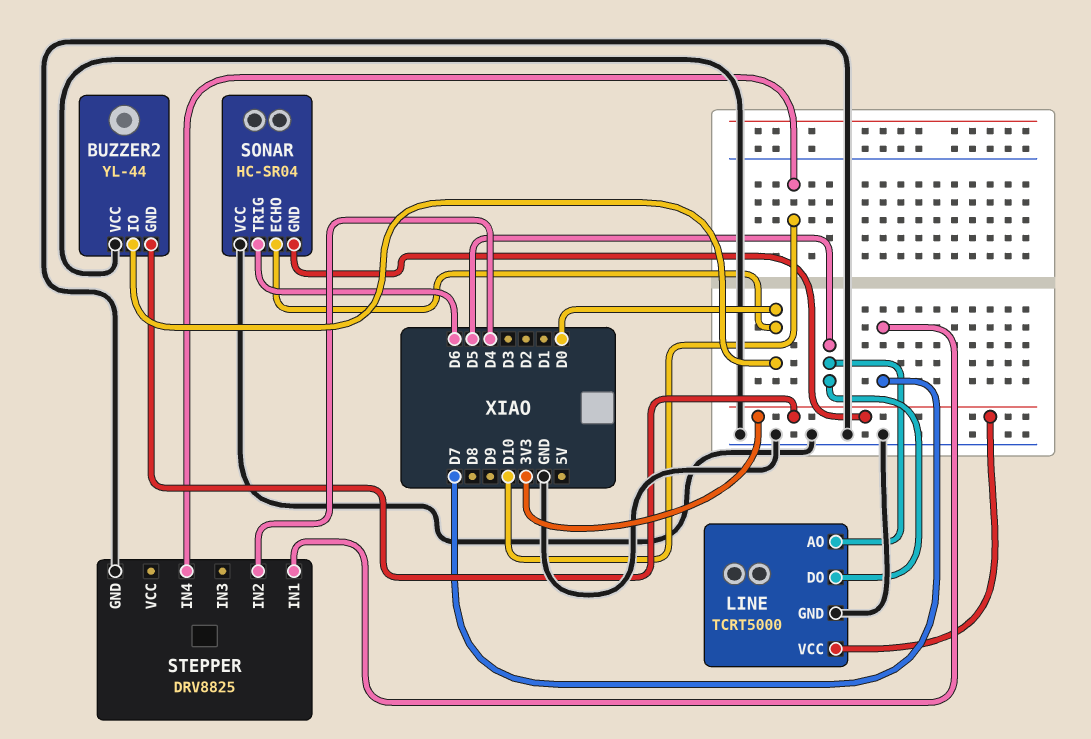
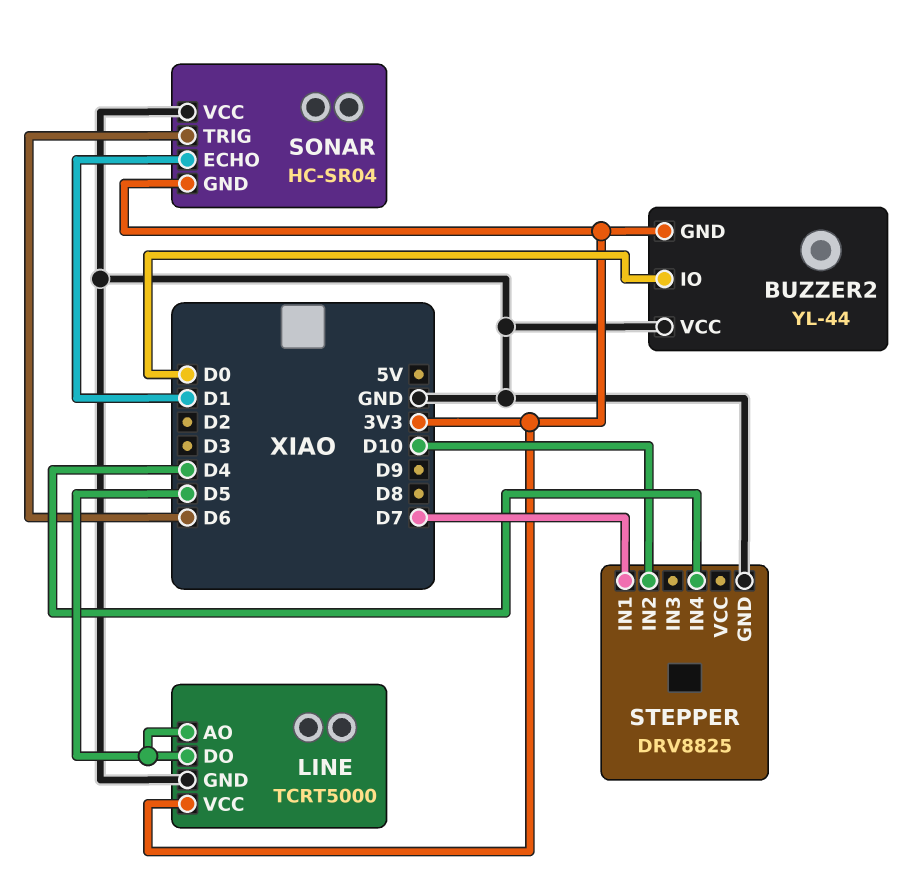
SONAR pin ECHO: D0 -> D1
STEPPER pin IN2: D4 -> D10
STEPPER pin IN4: D10 -> D4

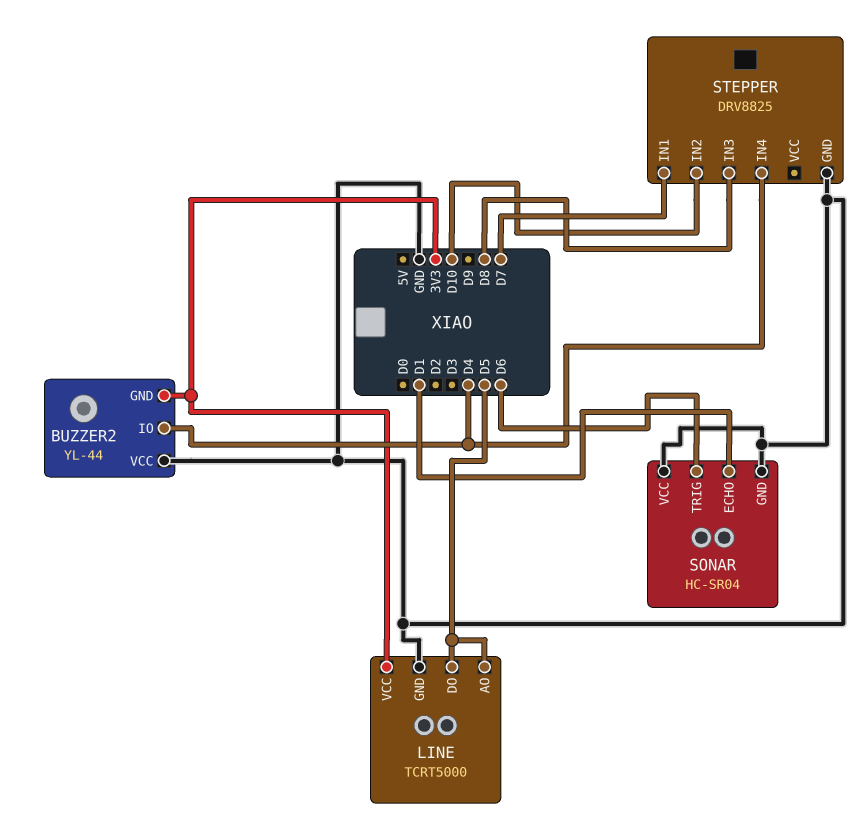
BUZZER2 pin IO: D0 -> D4
SONAR pin GND: 3V3 -> GND
STEPPER pin IN3: none -> D8

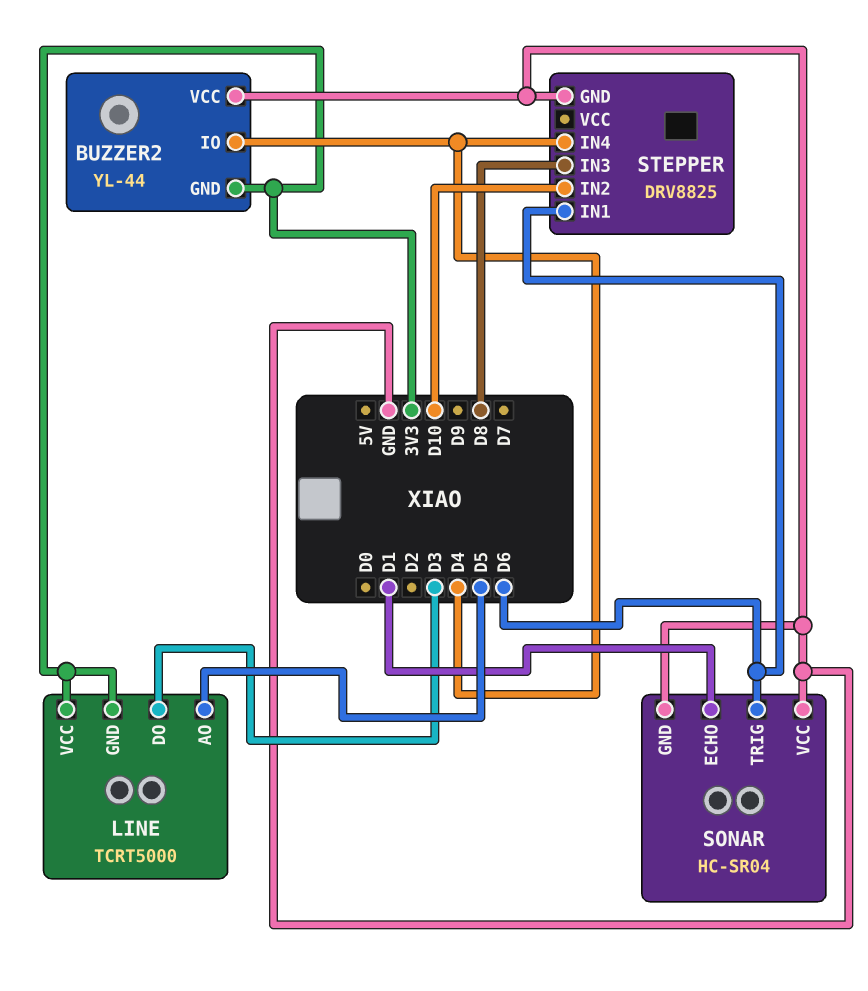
LINE pin DO: D5 -> D3
LINE pin GND: GND -> 3V3
STEPPER pin IN1: D7 -> D6

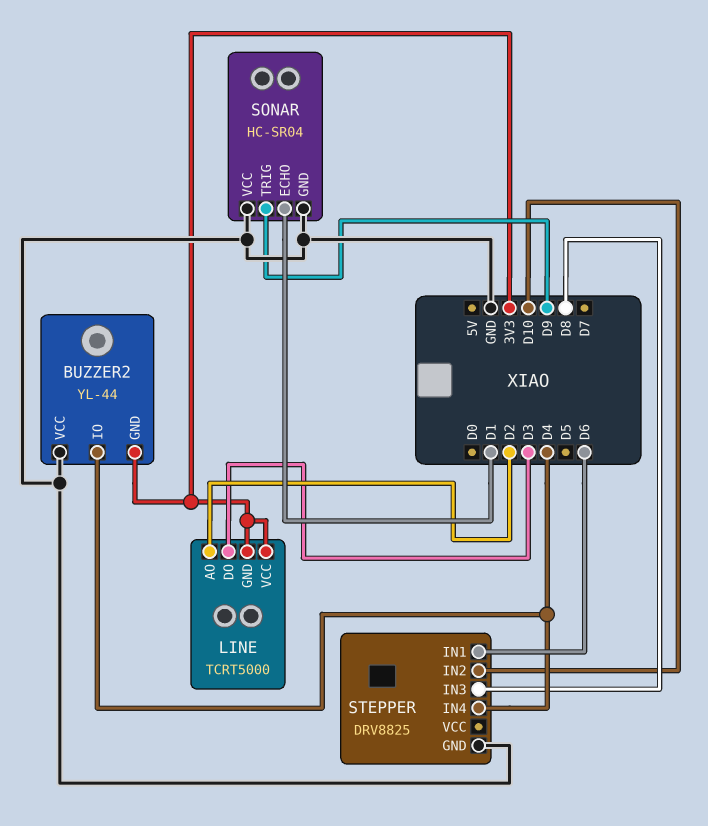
LINE pin AO: D5 -> D2
SONAR pin TRIG: D6 -> D9

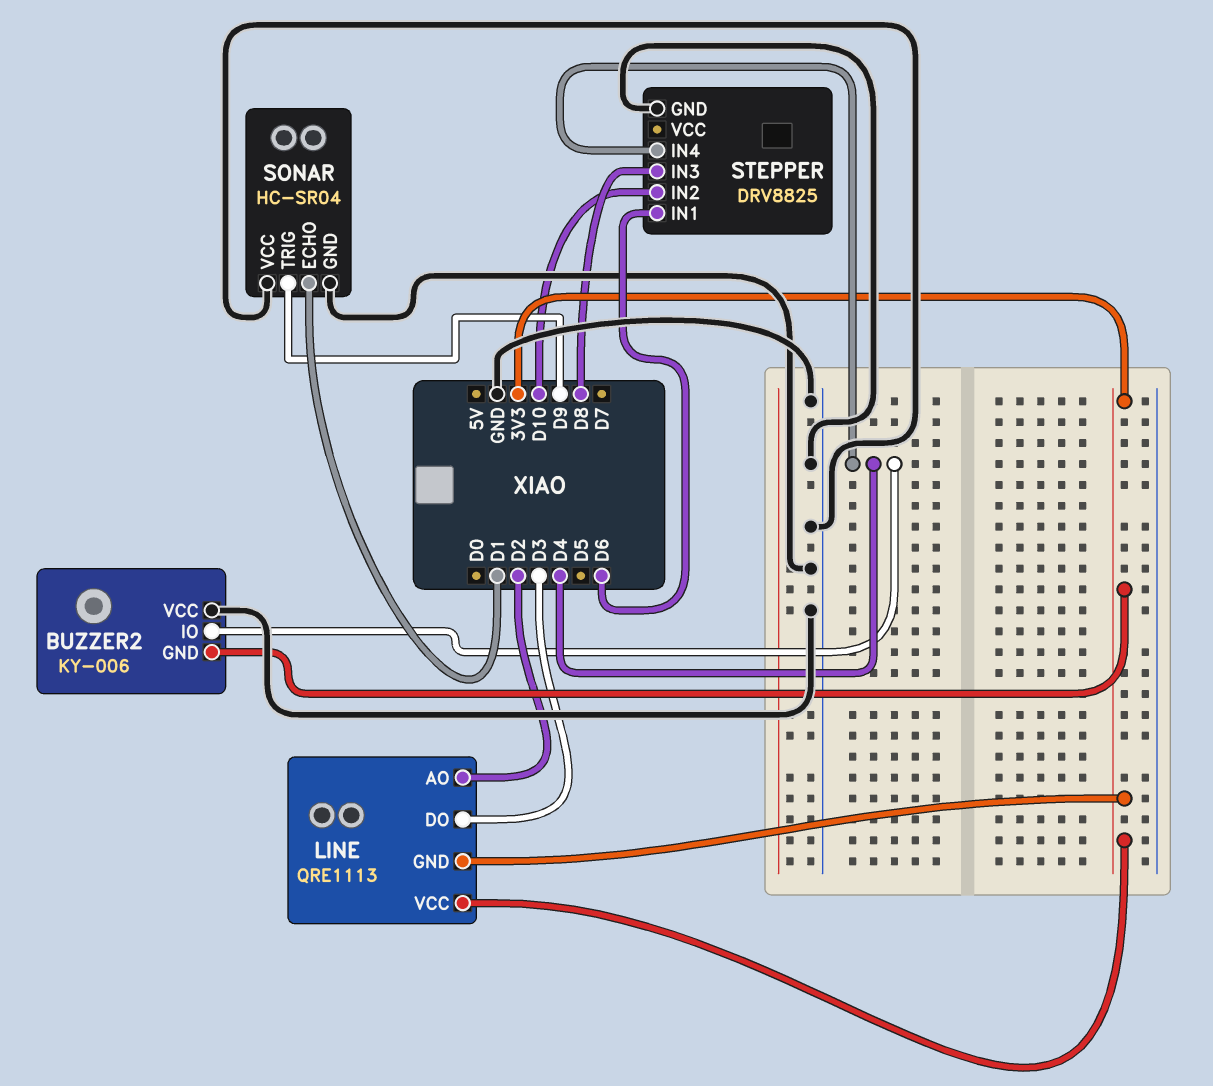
BUZZER2: YL-44 -> KY-006
LINE: TCRT5000 -> QRE1113

